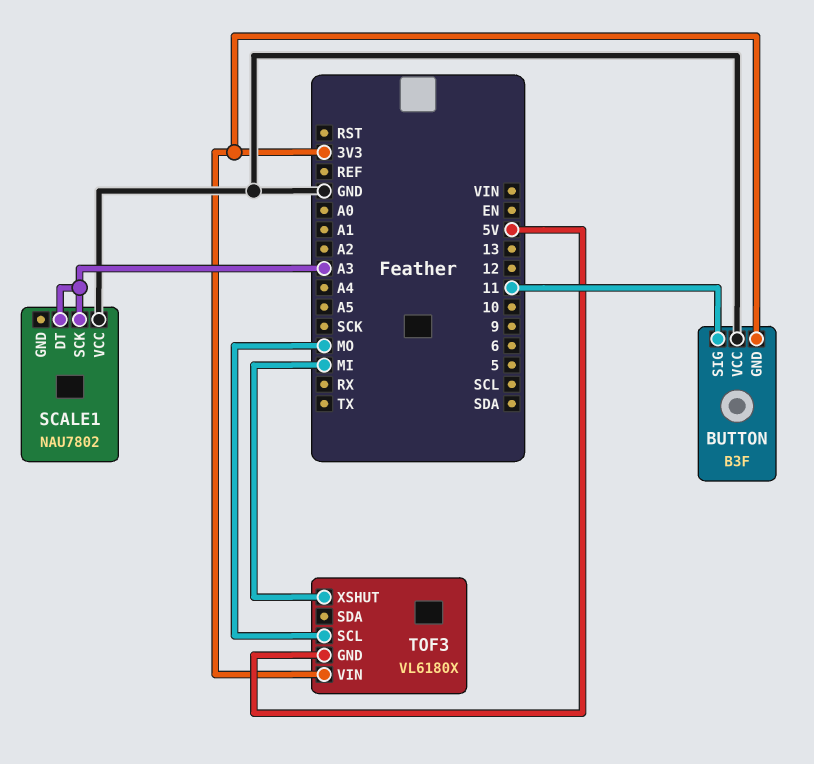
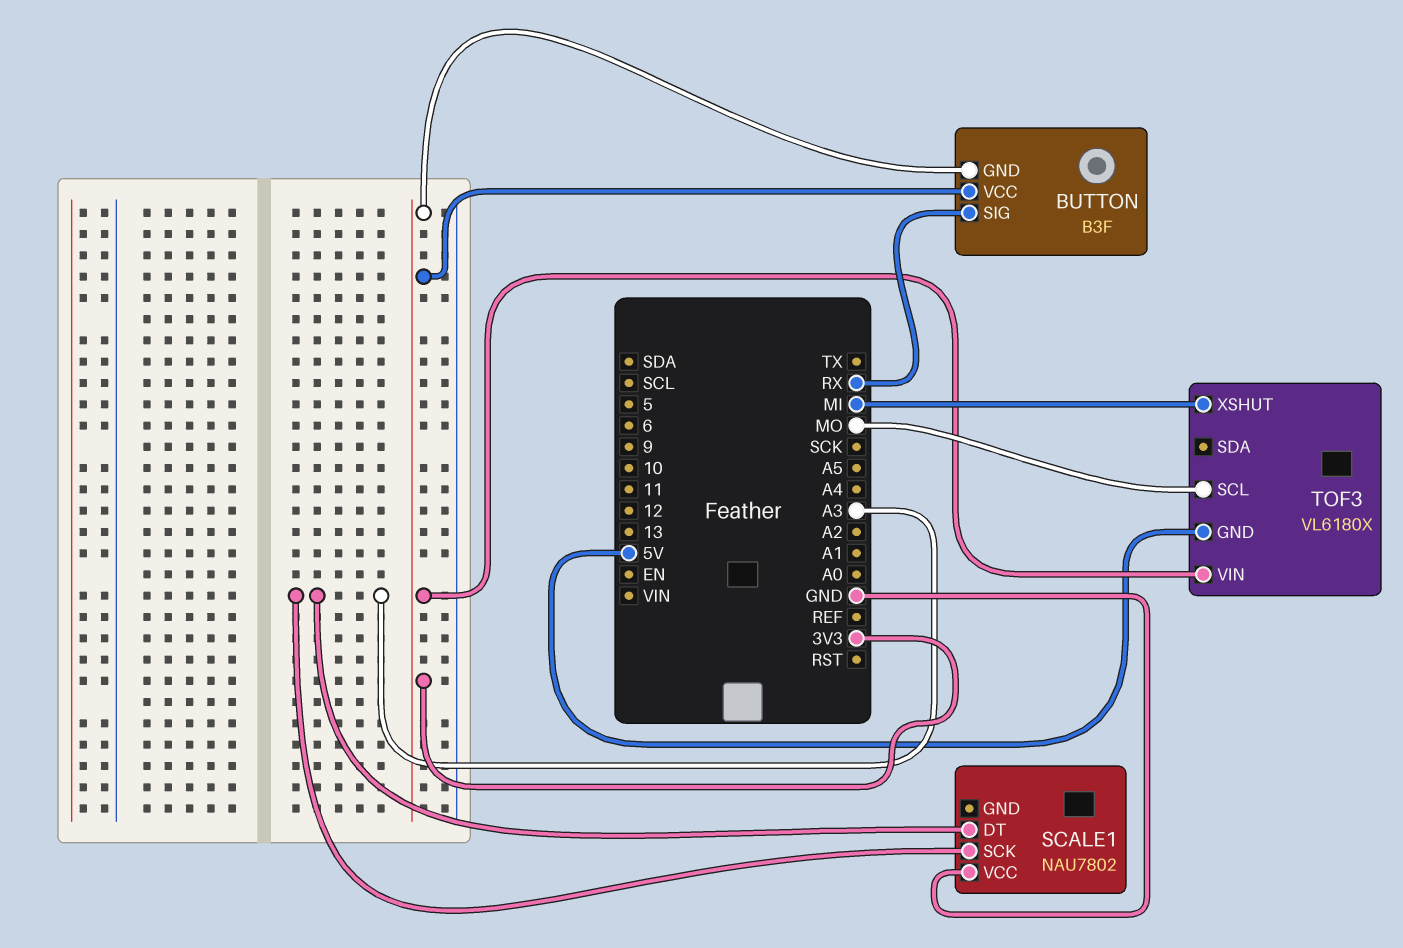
BUTTON pin SIG: 11 -> RX
BUTTON pin VCC: GND -> 3V3

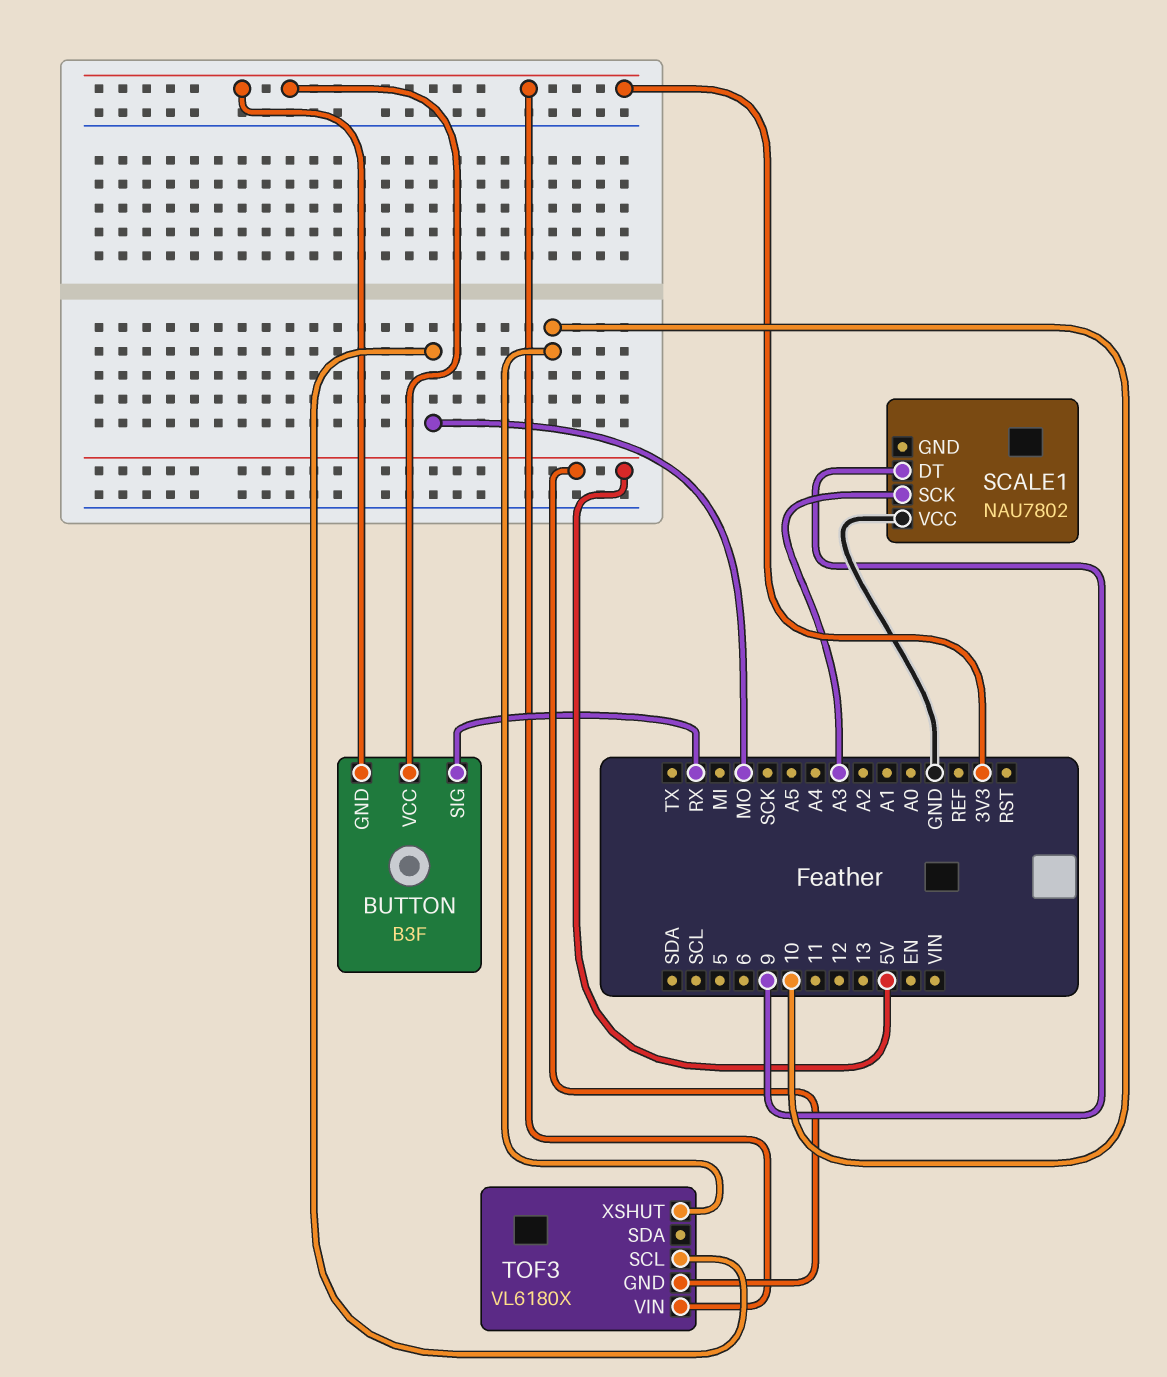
SCALE1 pin DT: A3 -> 9
TOF3 pin XSHUT: MI -> 10

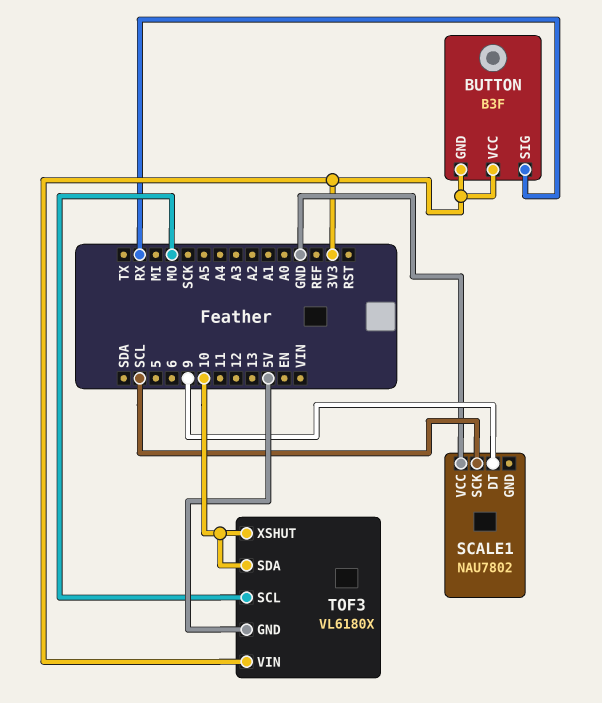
SCALE1 pin SCK: A3 -> SCL
TOF3 pin SDA: none -> 10

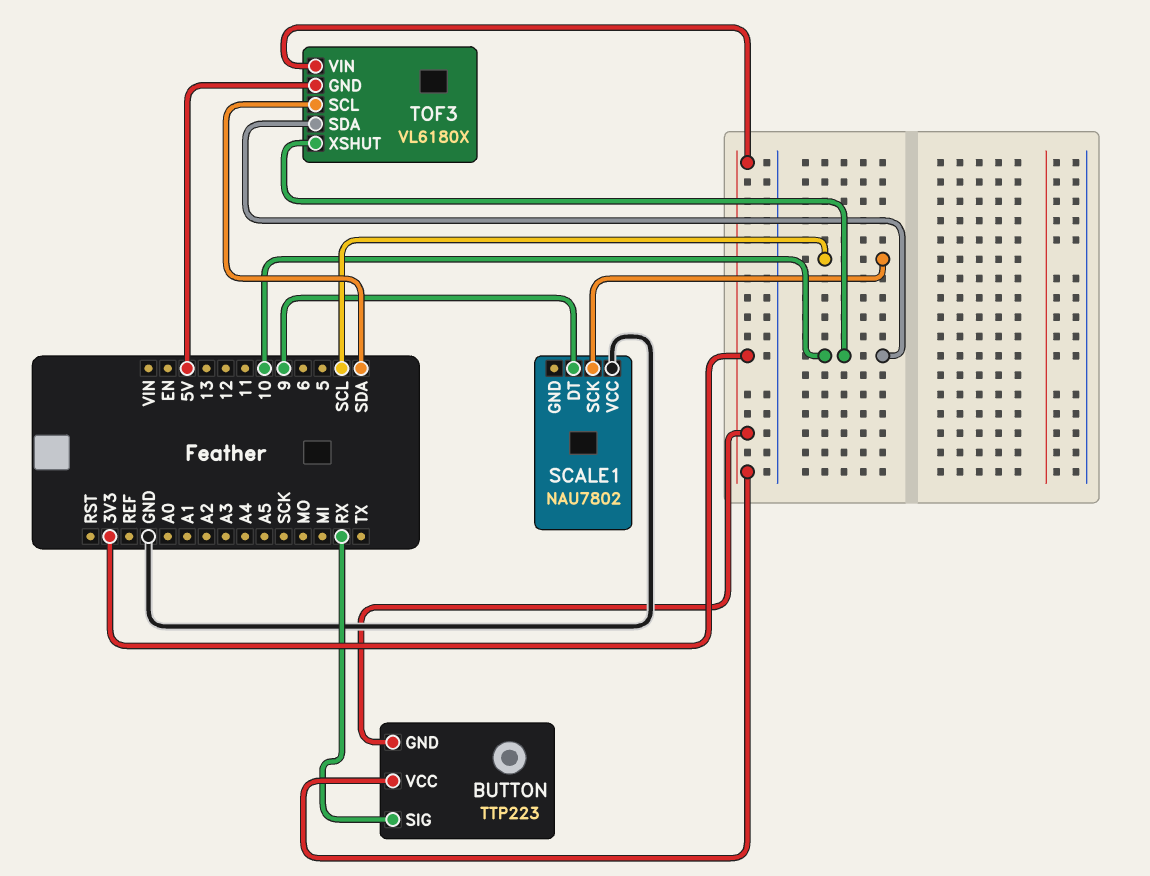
BUTTON: B3F -> TTP223
TOF3 pin SCL: MO -> SDA

